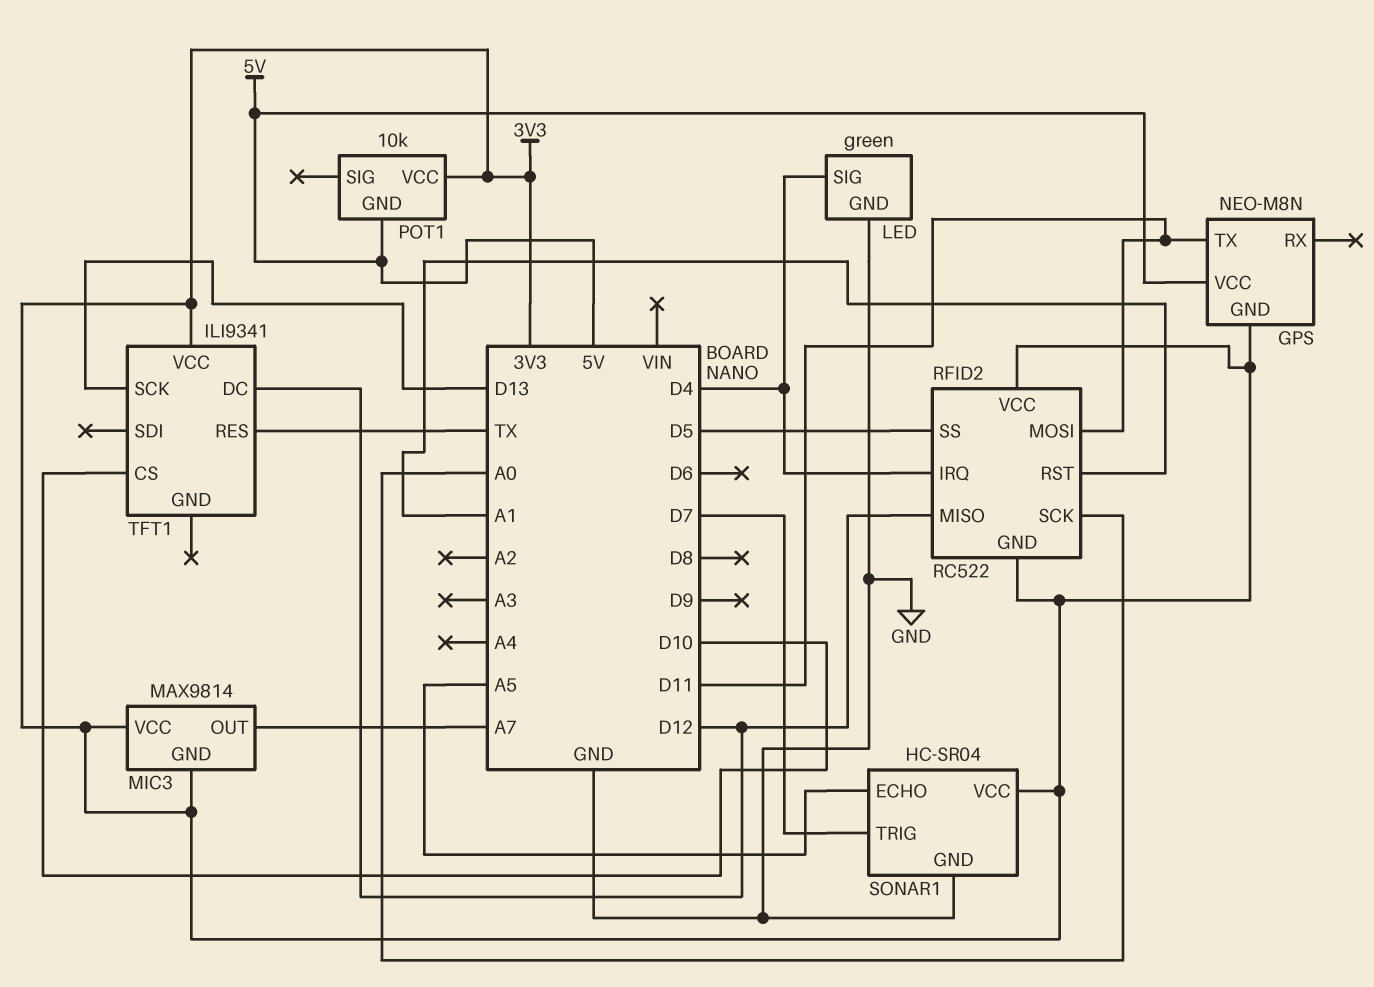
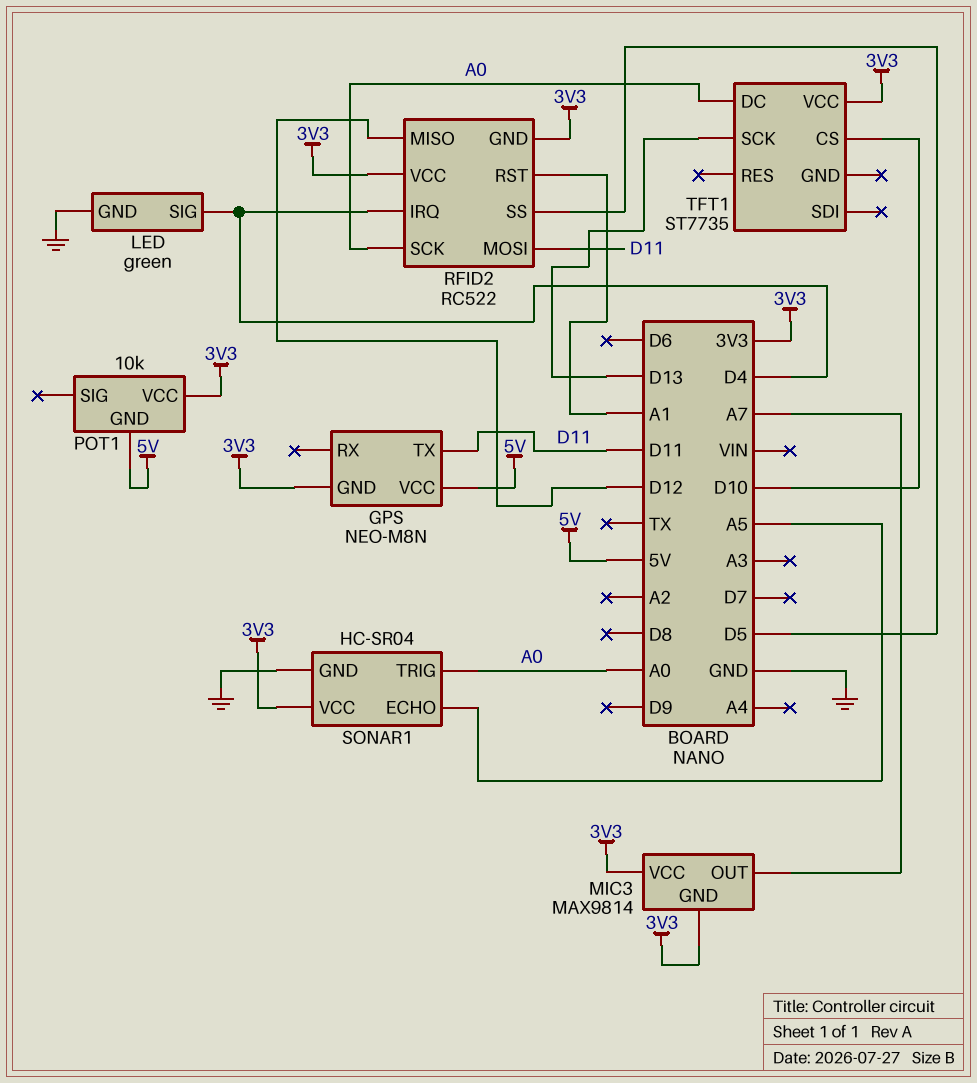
SONAR1 pin TRIG: D7 -> A0
TFT1: ILI9341 -> ST7735
TFT1 pin DC: D12 -> A0
TFT1 pin RES: TX -> none

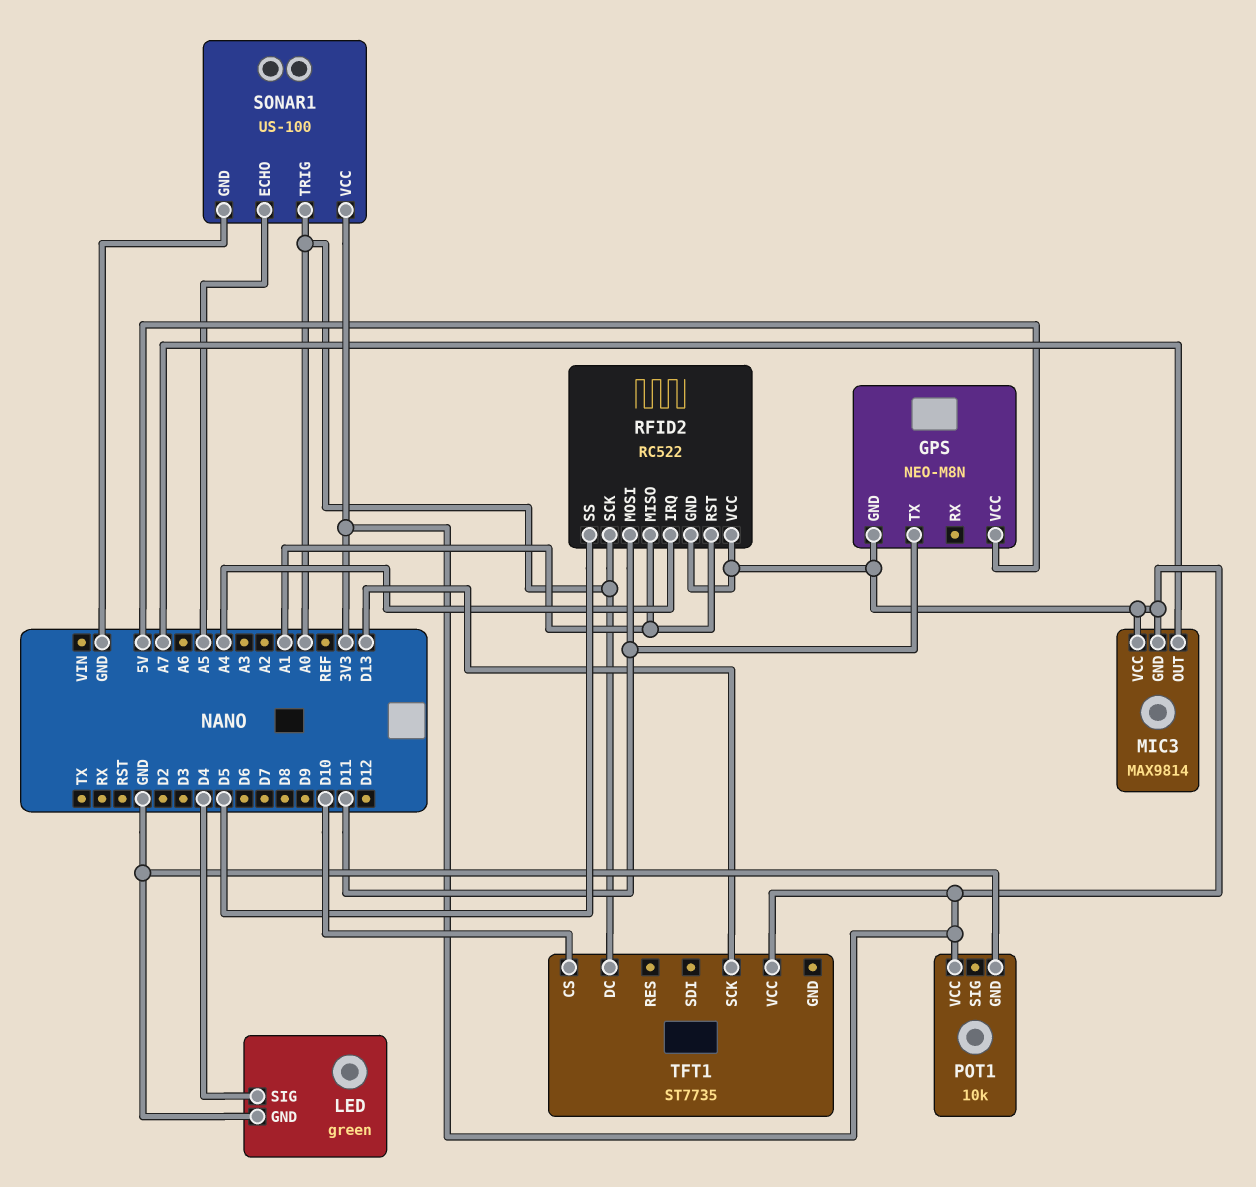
POT1 pin GND: 5V -> GND
RFID2 pin IRQ: D4 -> A4
RFID2 pin MISO: D12 -> A1
SONAR1: HC-SR04 -> US-100

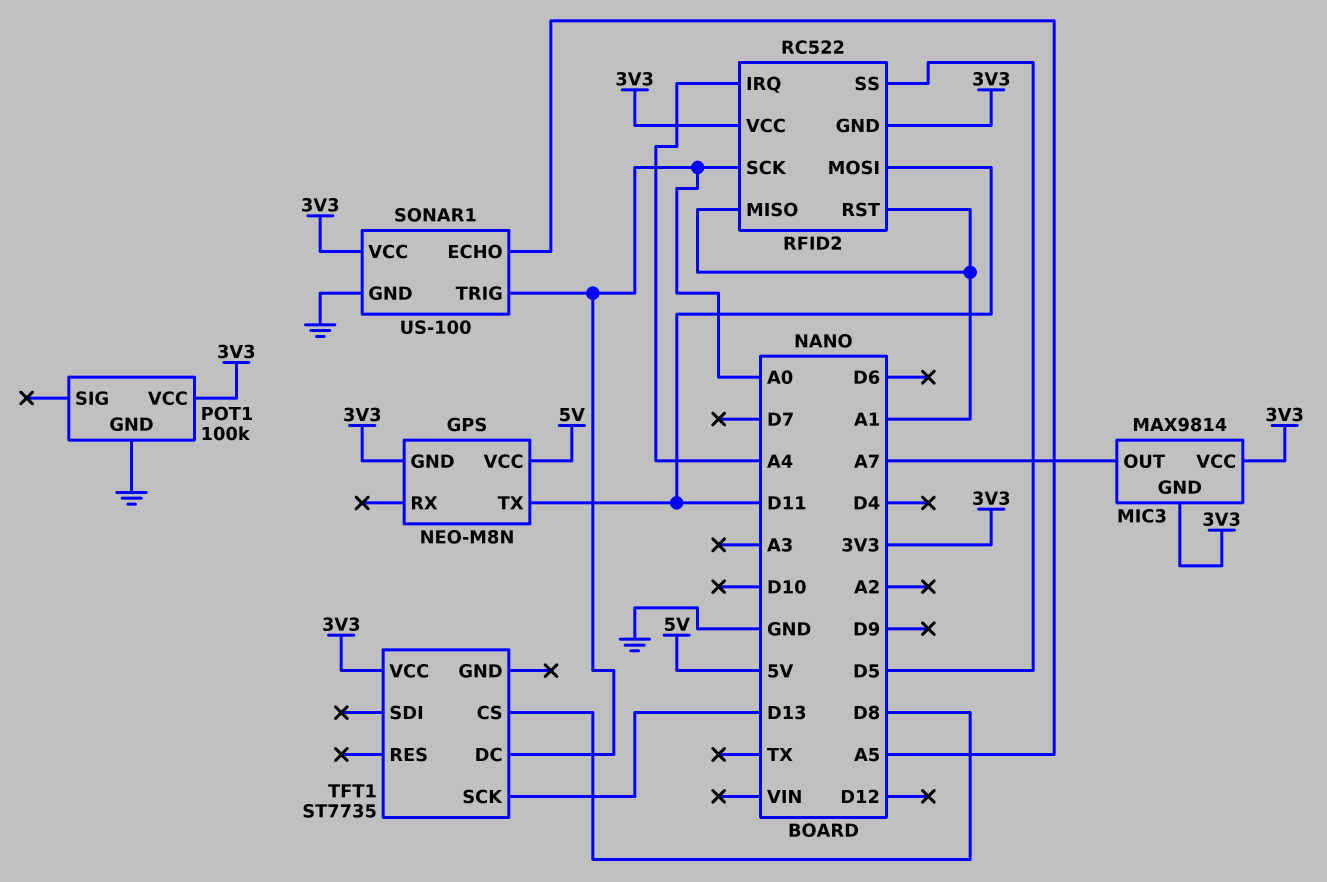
LED: green -> none
LED pin GND: GND -> none
LED pin SIG: D4 -> none
POT1: 10k -> 100k
TFT1 pin CS: D10 -> D8

